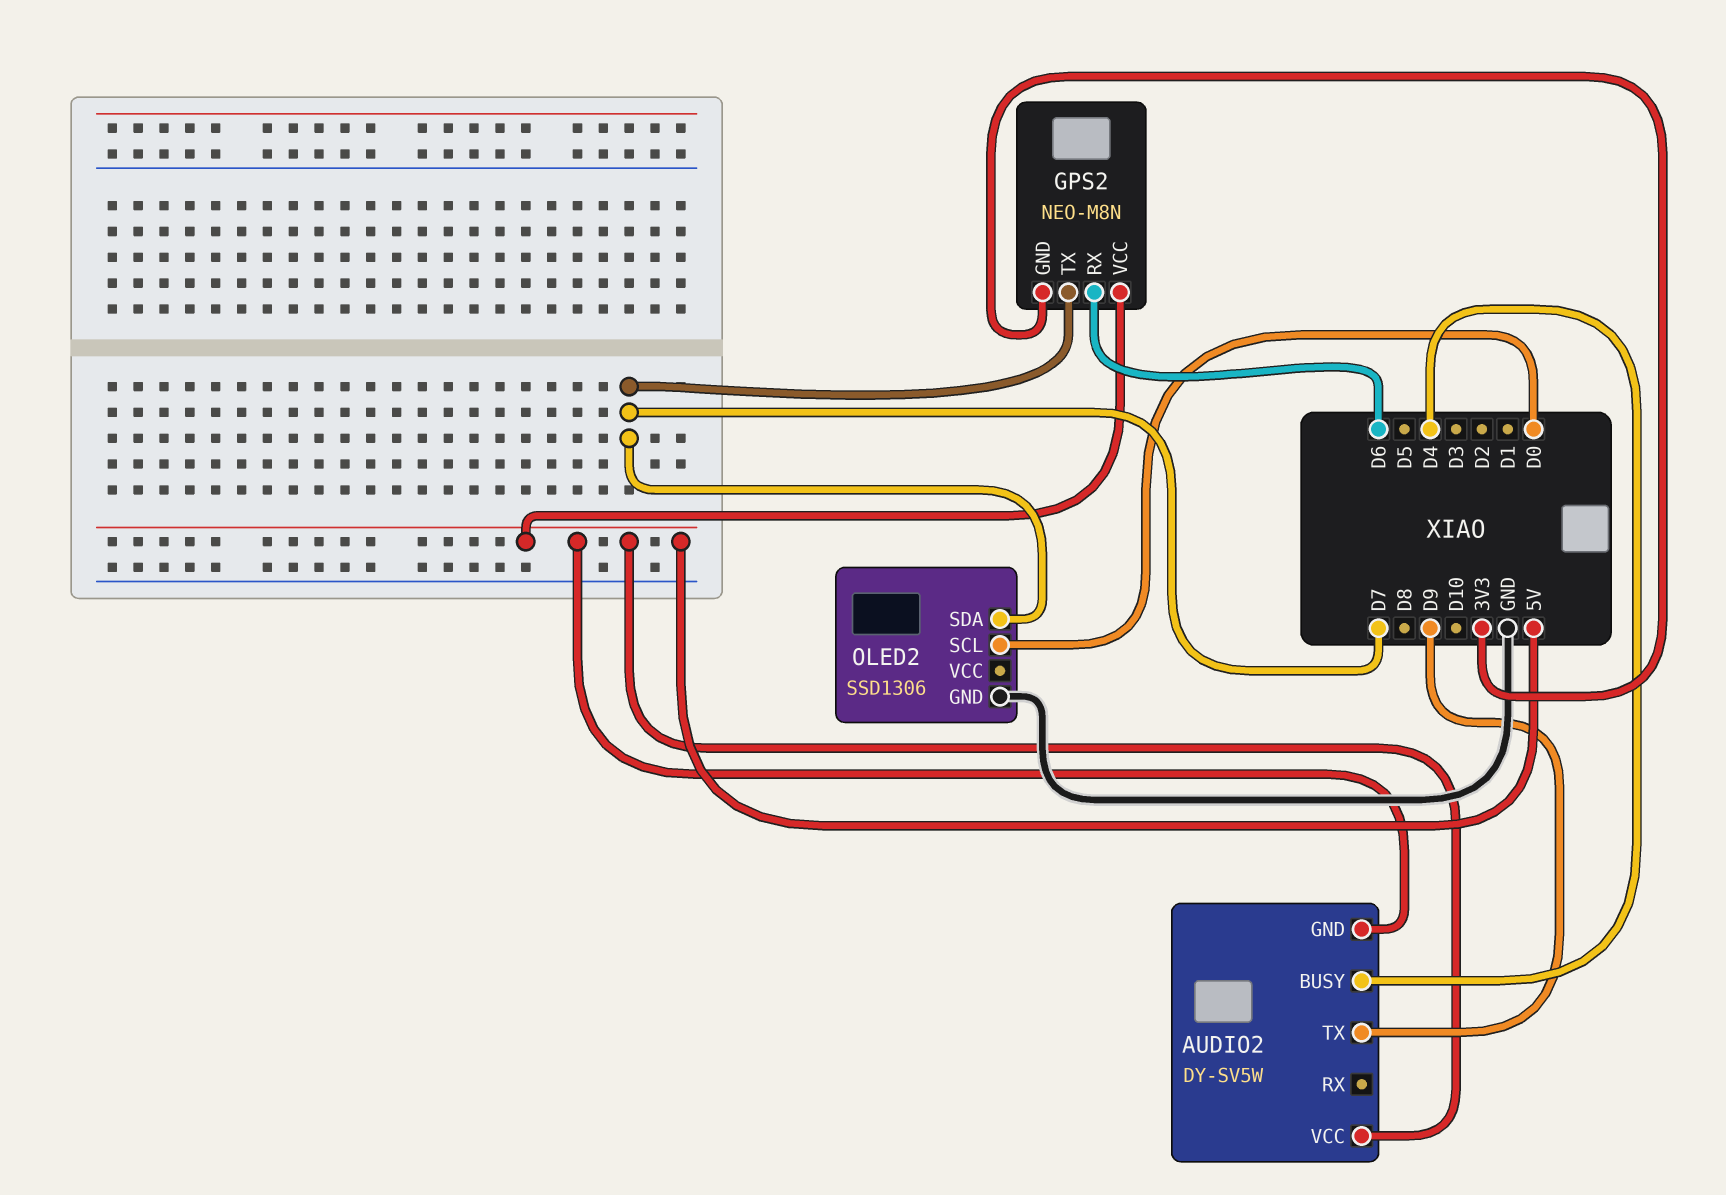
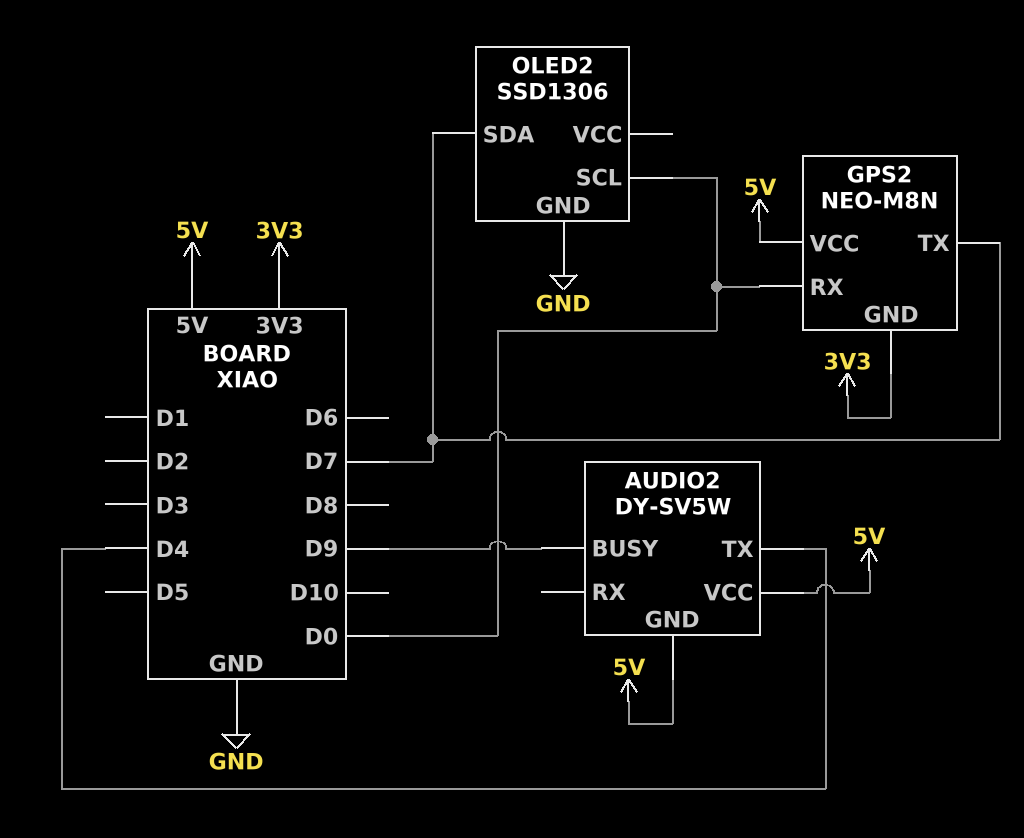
AUDIO2 pin BUSY: D4 -> D9
AUDIO2 pin TX: D9 -> D4
GPS2 pin RX: D6 -> D0

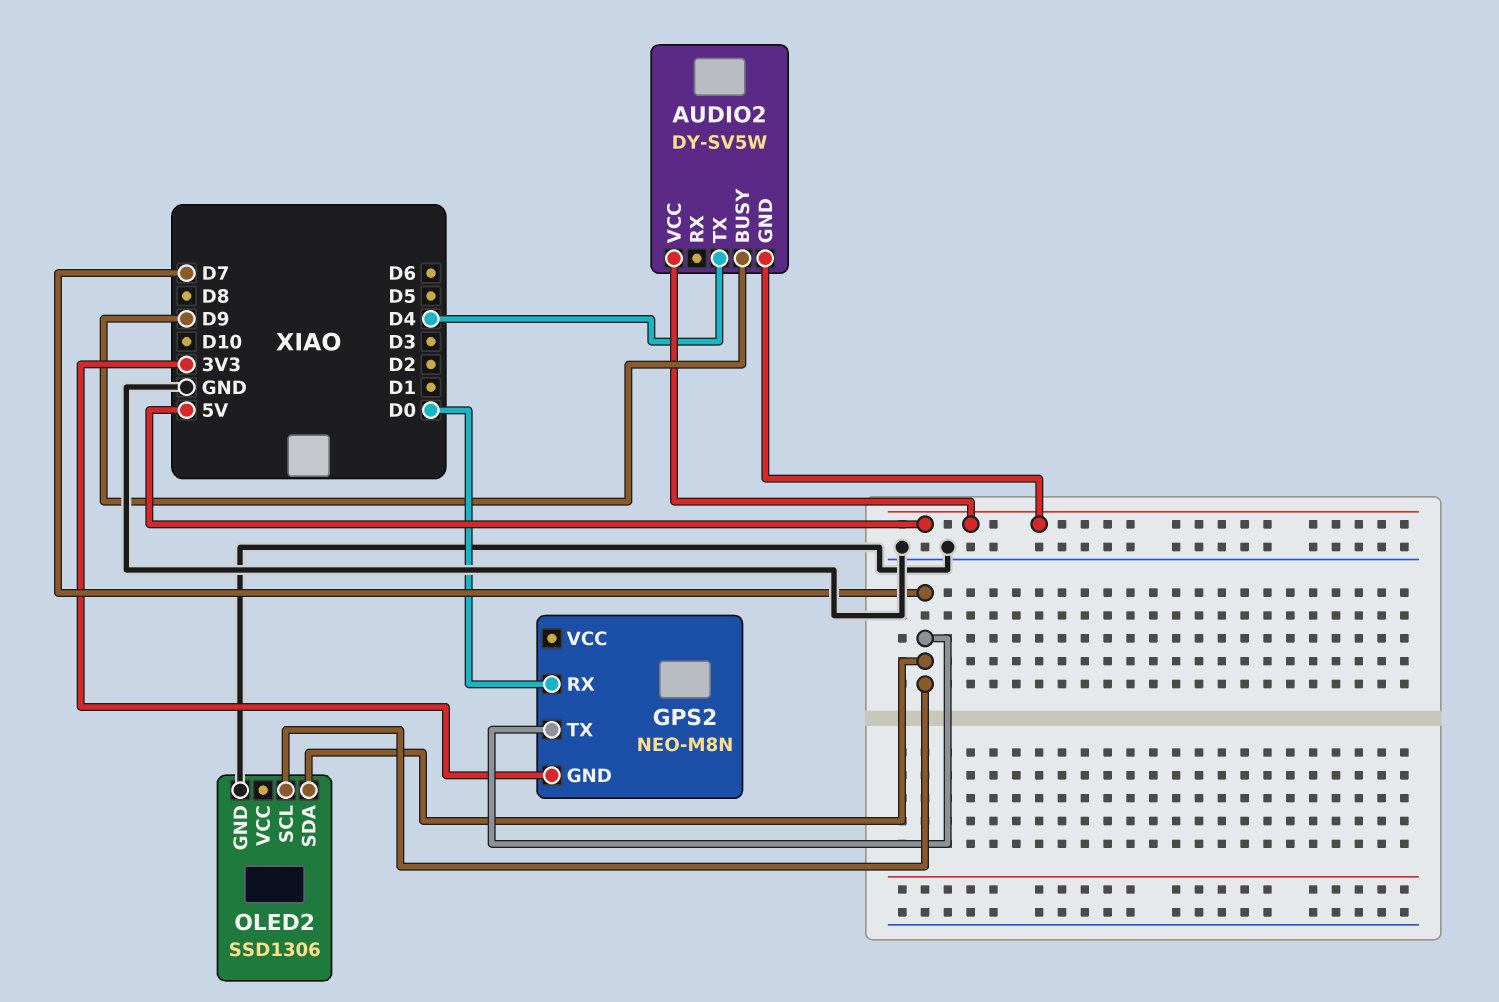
GPS2 pin VCC: 5V -> none
OLED2 pin SCL: D0 -> D7

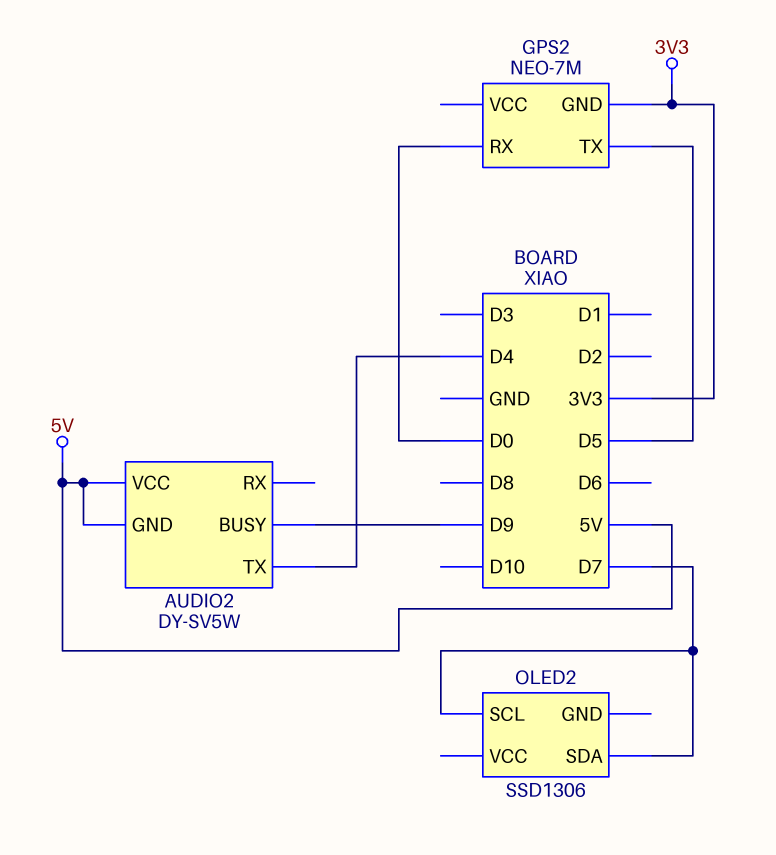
GPS2: NEO-M8N -> NEO-7M
GPS2 pin TX: D7 -> D5
OLED2 pin GND: GND -> none

